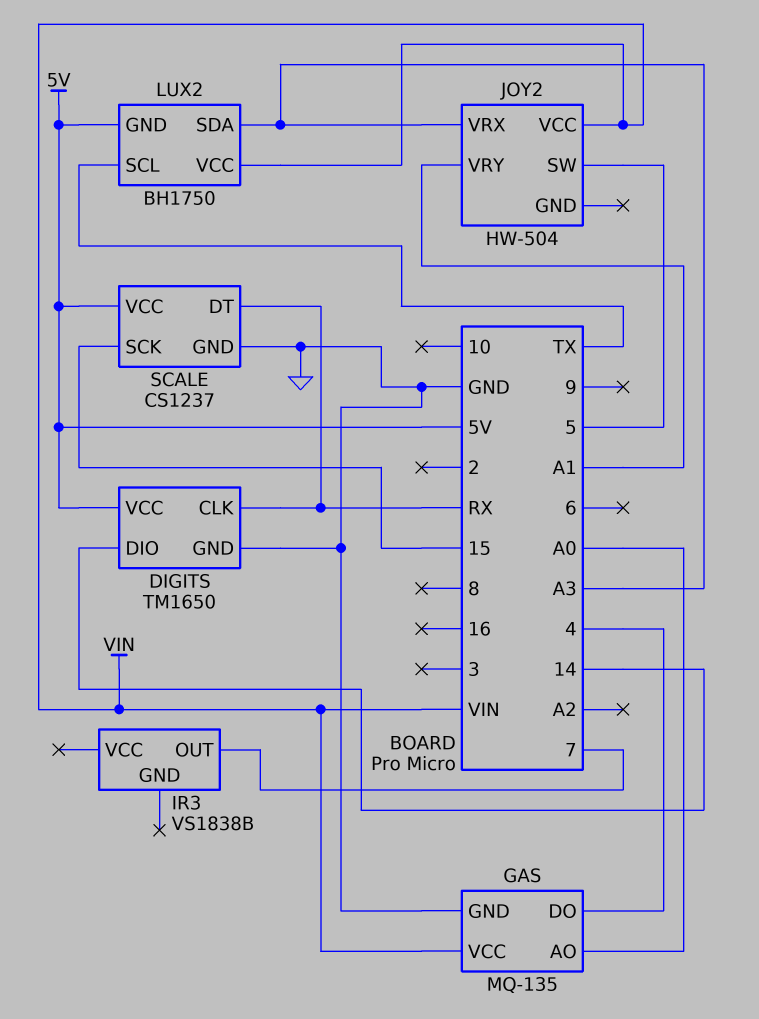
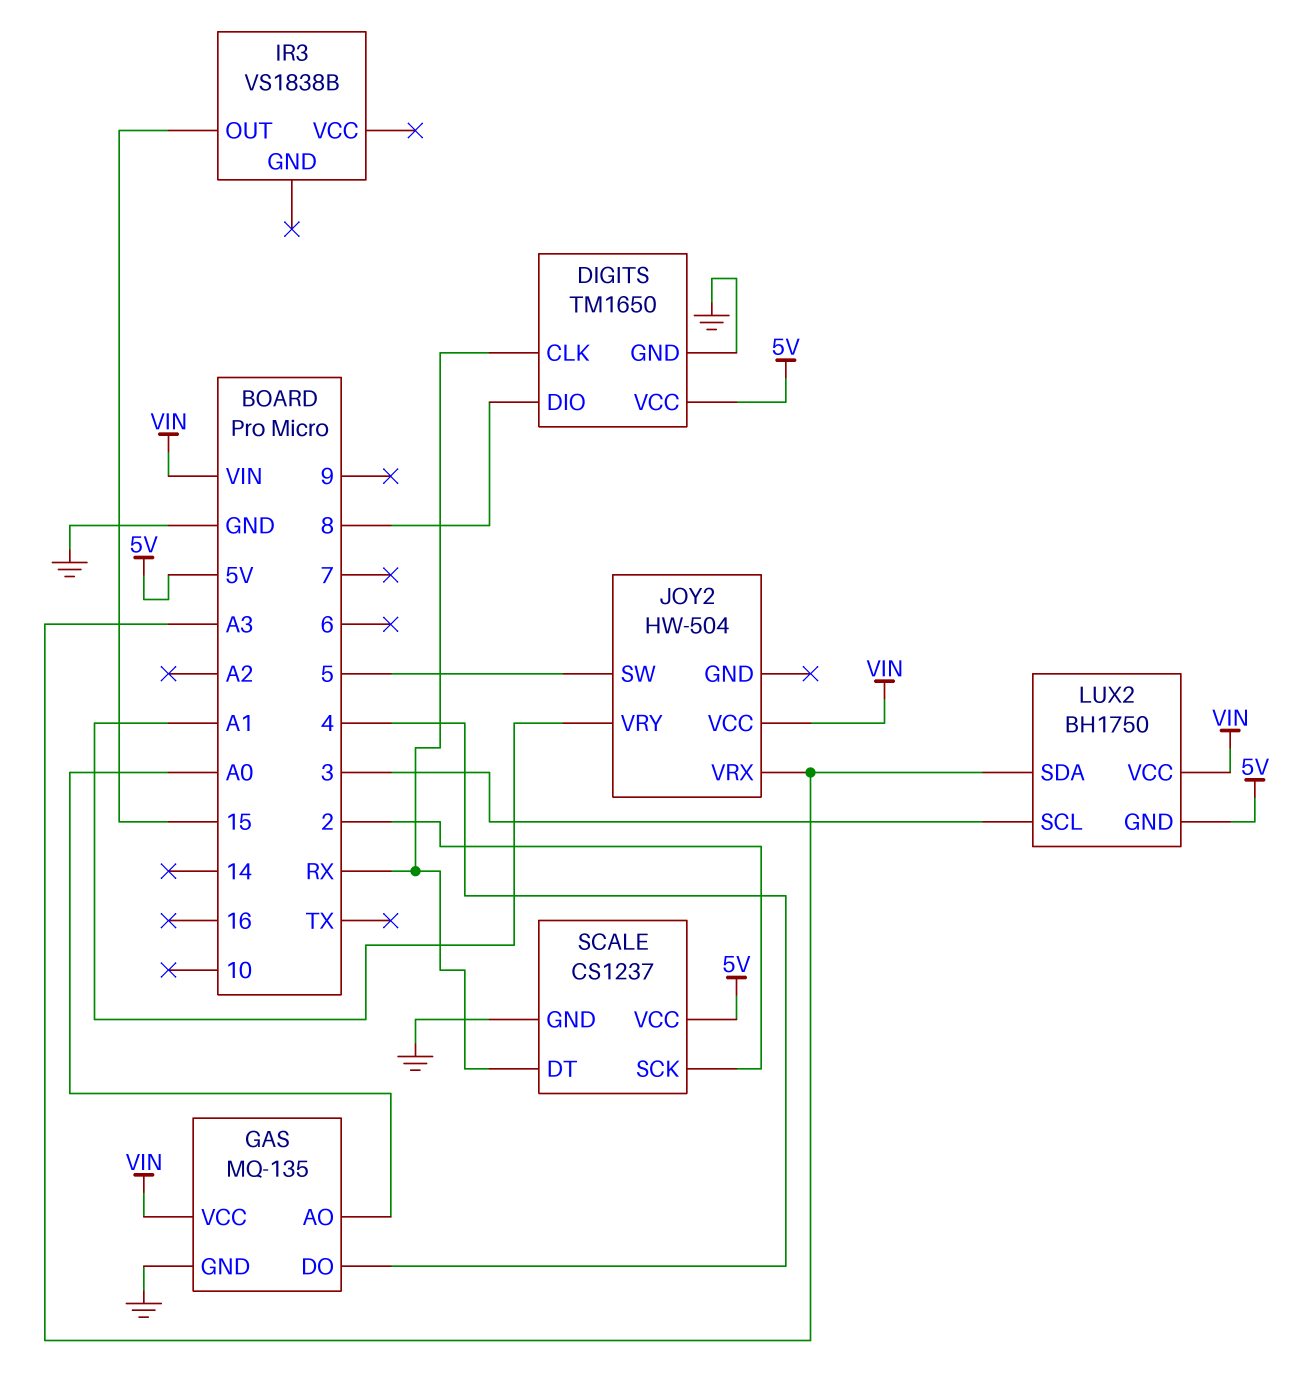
DIGITS pin DIO: 14 -> 8
IR3 pin OUT: 7 -> 15
LUX2 pin SCL: TX -> 3
SCALE pin SCK: 15 -> 2

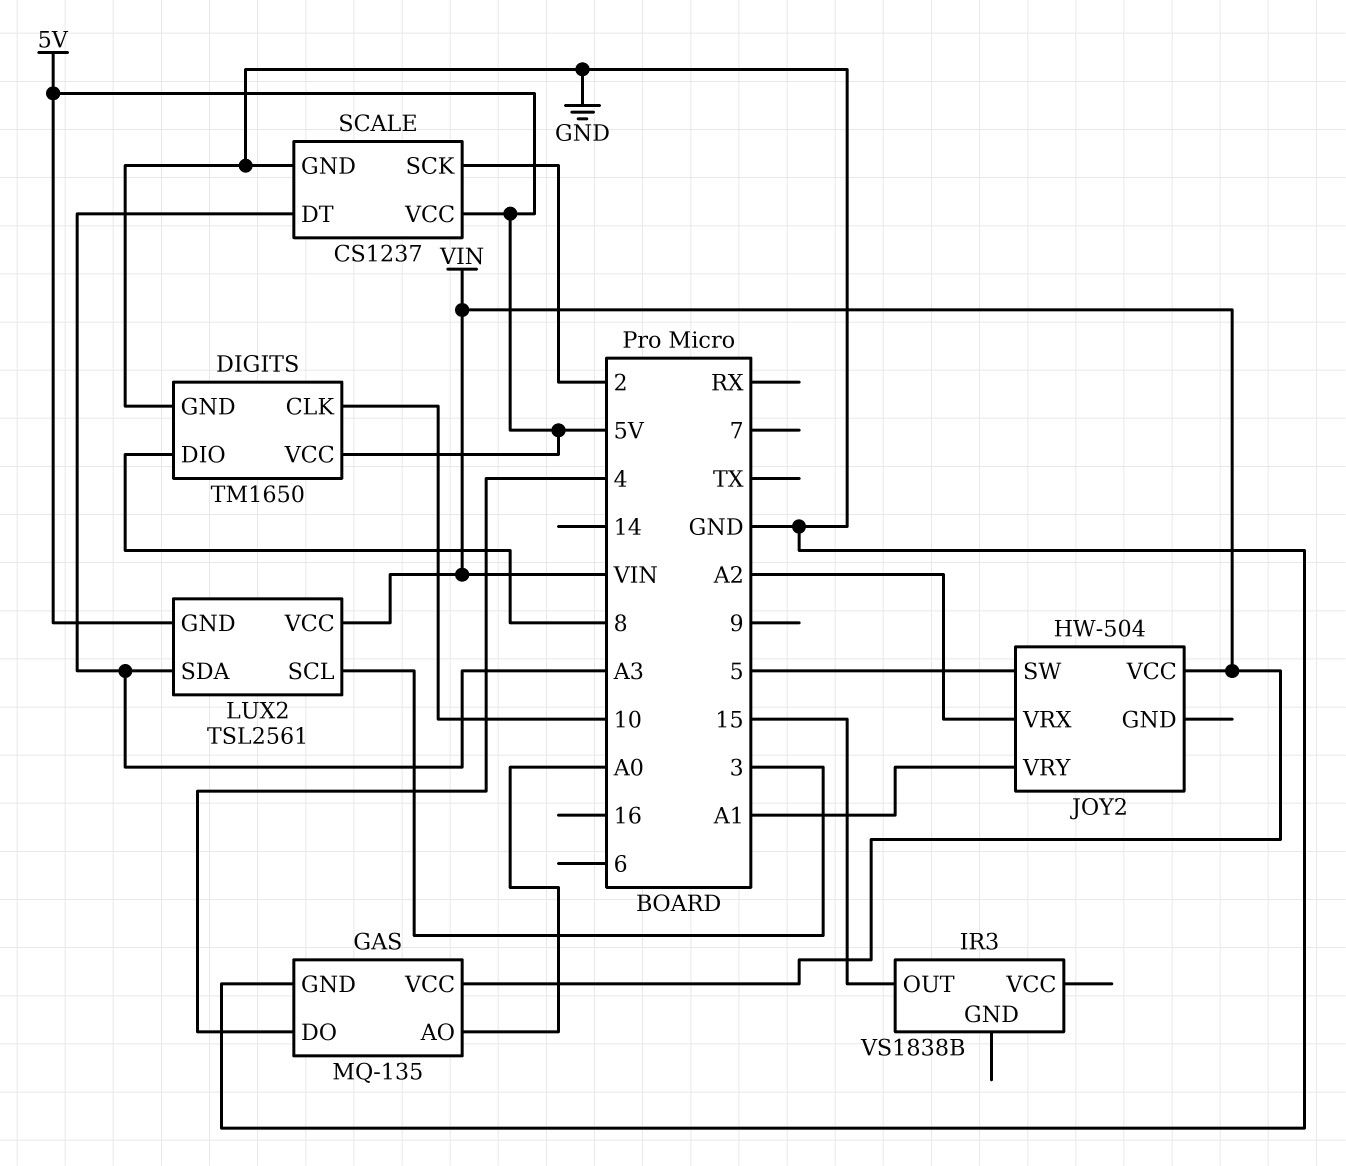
DIGITS pin CLK: RX -> 10
JOY2 pin VRX: A3 -> A2
LUX2: BH1750 -> TSL2561
SCALE pin DT: RX -> A3

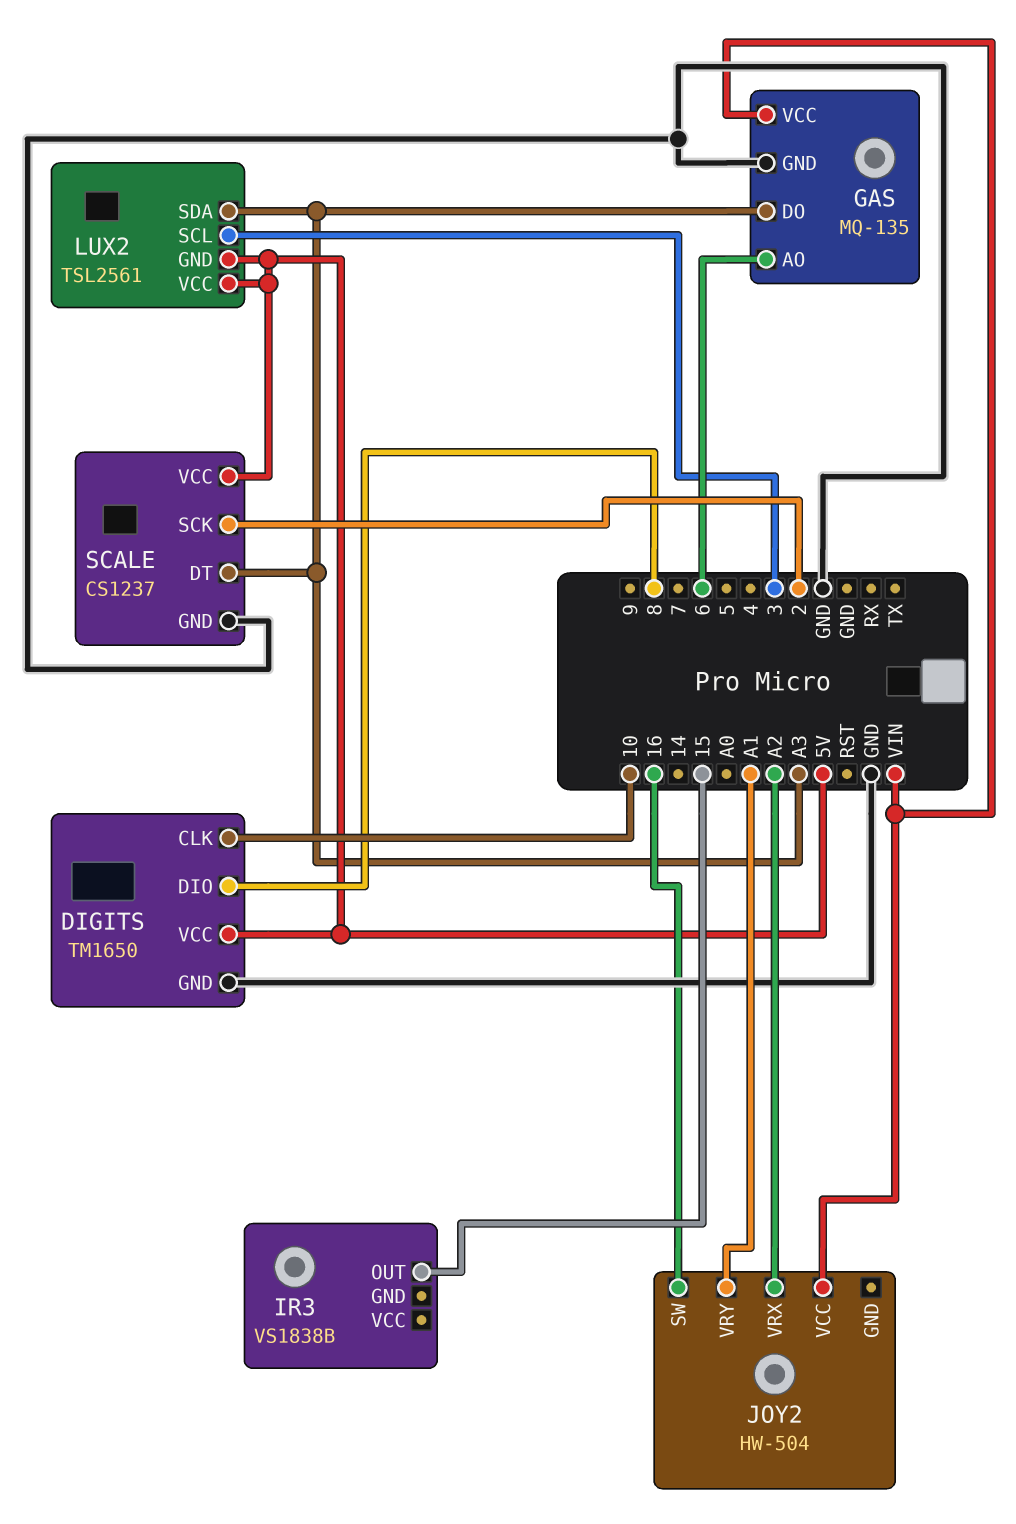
GAS pin AO: A0 -> 6
GAS pin DO: 4 -> A3
JOY2 pin SW: 5 -> 16
LUX2 pin VCC: VIN -> 5V

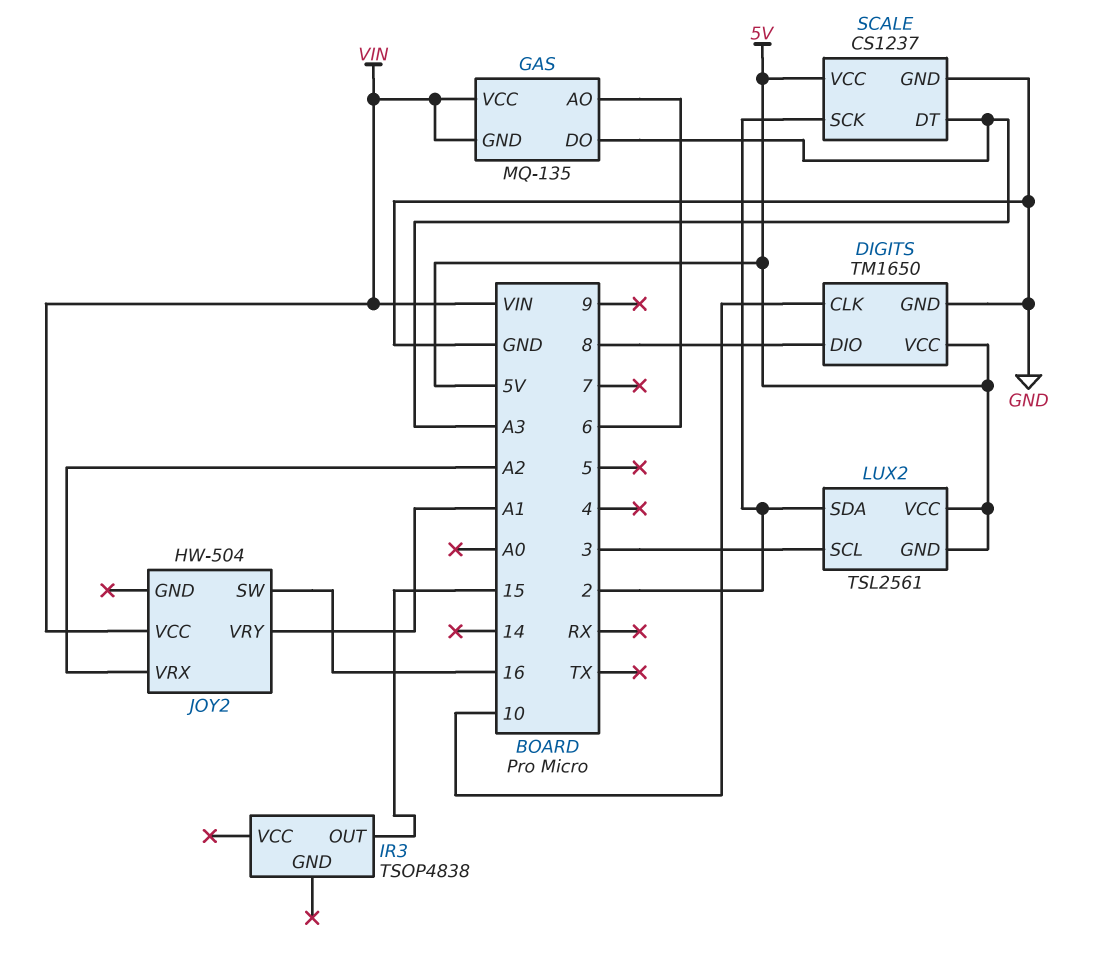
GAS pin GND: GND -> VIN
IR3: VS1838B -> TSOP4838
LUX2 pin SDA: A3 -> 2

